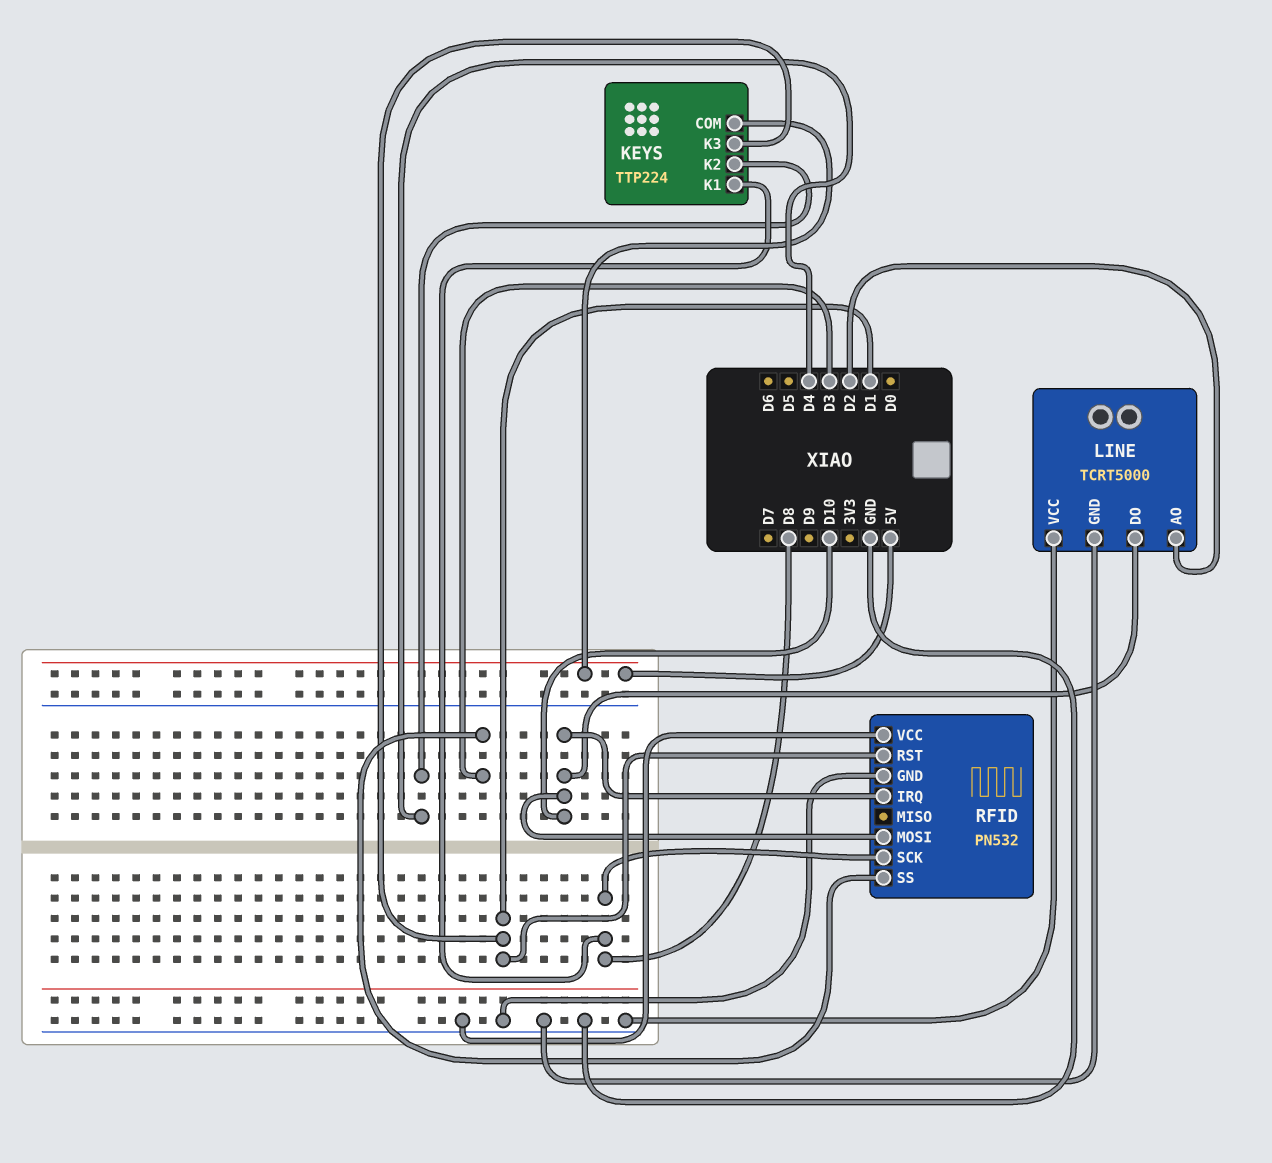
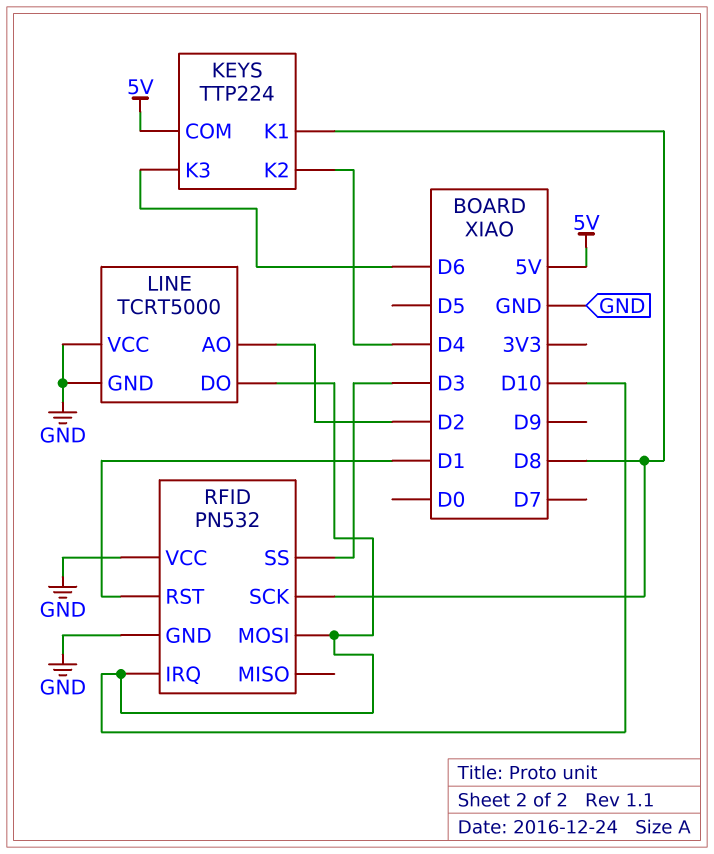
KEYS pin K3: D1 -> D6

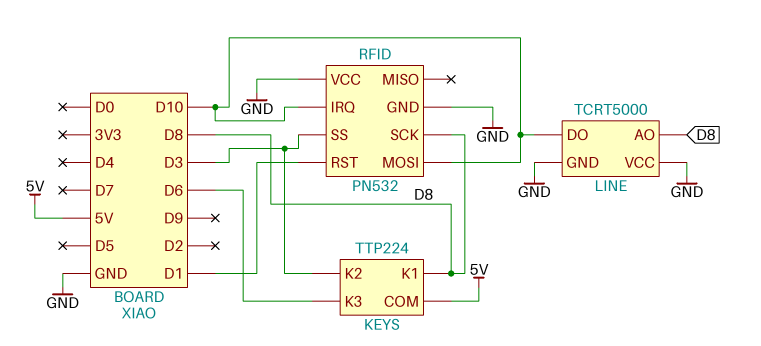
KEYS pin K2: D4 -> D3
LINE pin AO: D2 -> D8

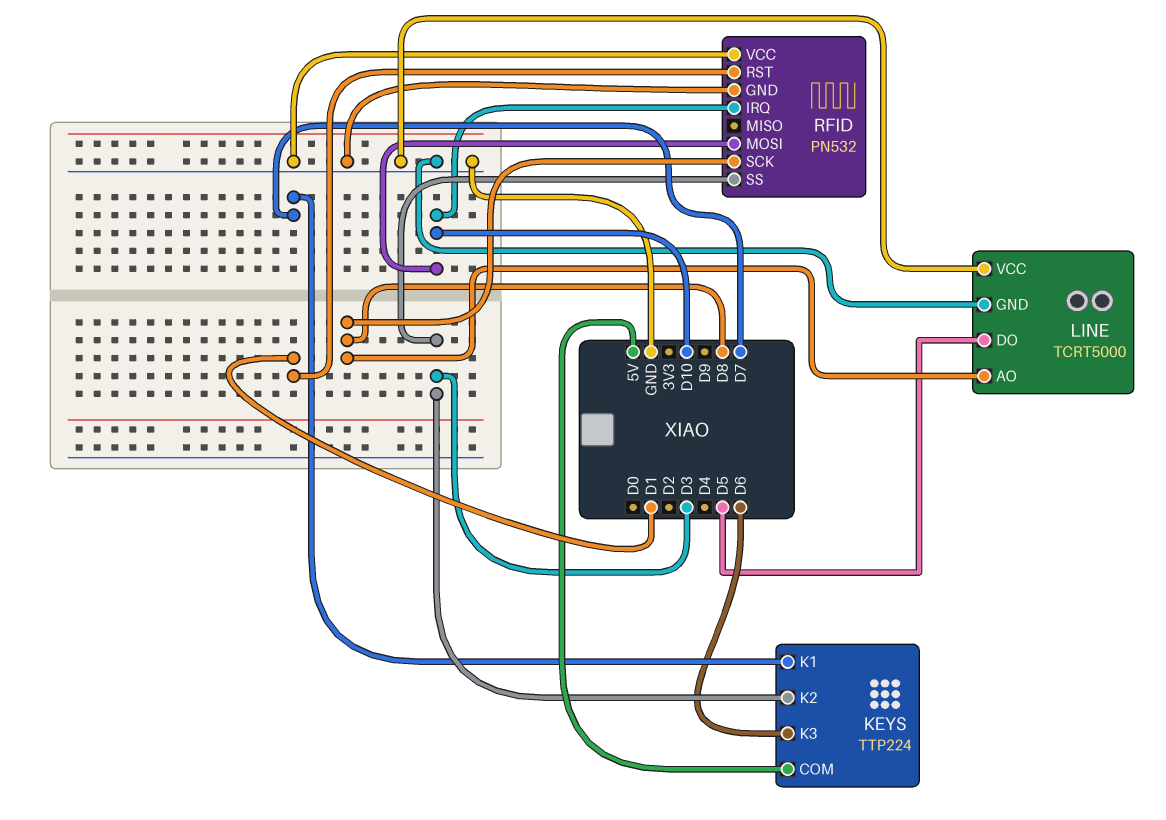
KEYS pin K1: D8 -> D7
LINE pin DO: D10 -> D5

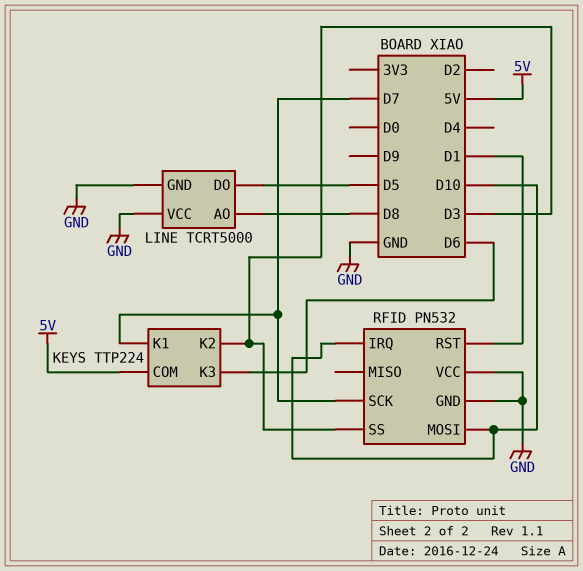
RFID pin SCK: D8 -> D7

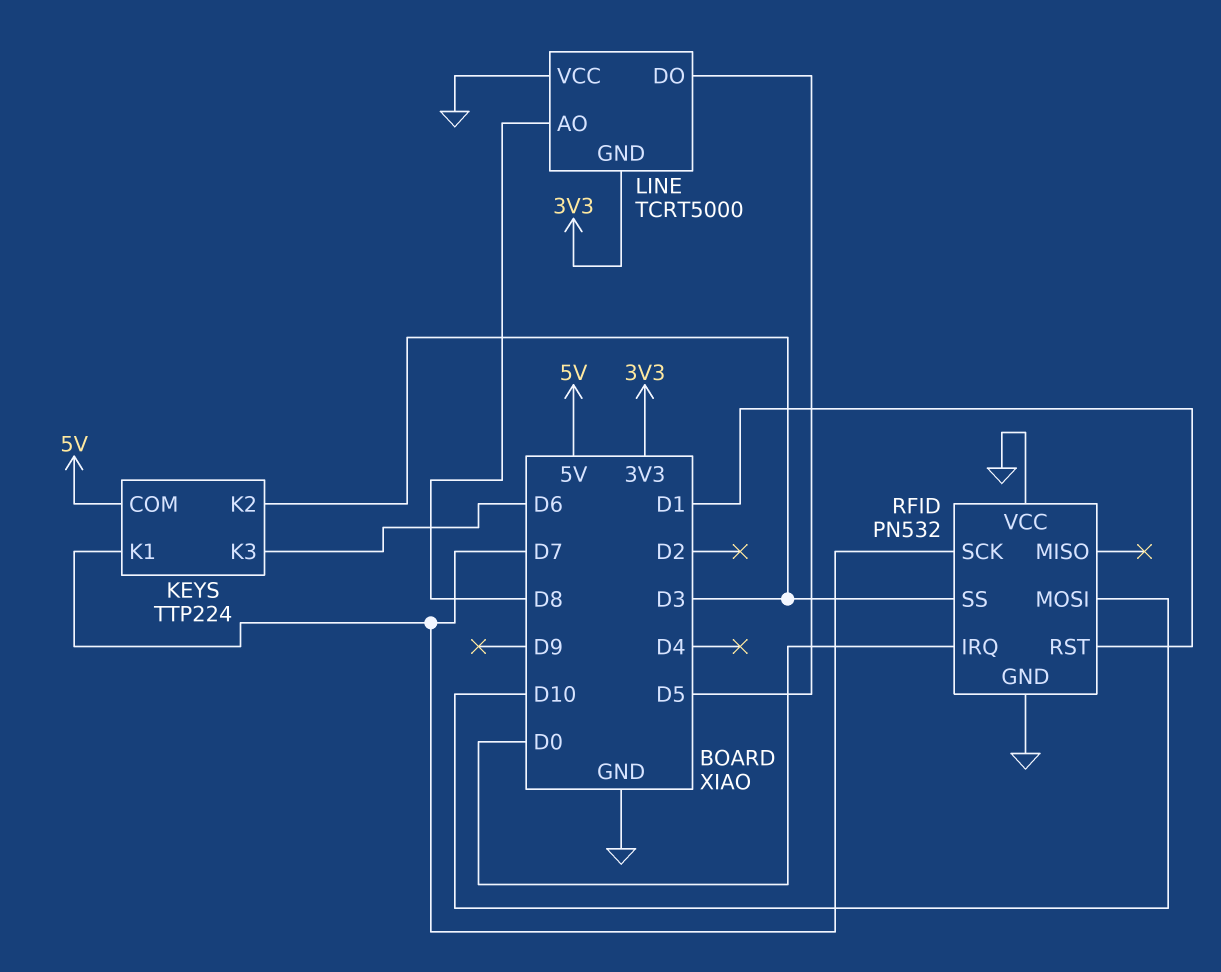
LINE pin GND: GND -> 3V3
RFID pin IRQ: D10 -> D0

